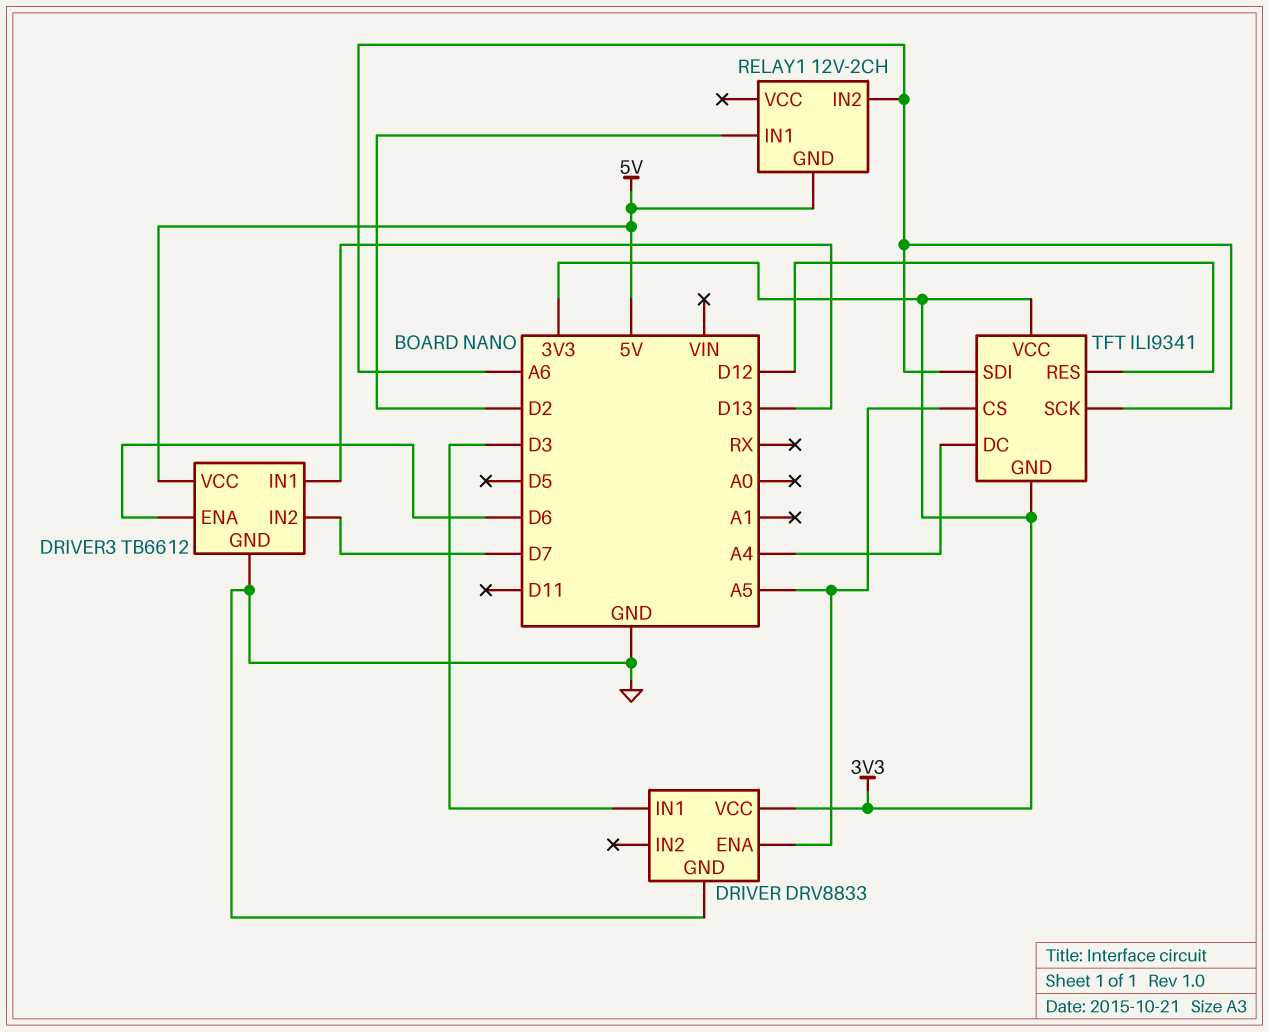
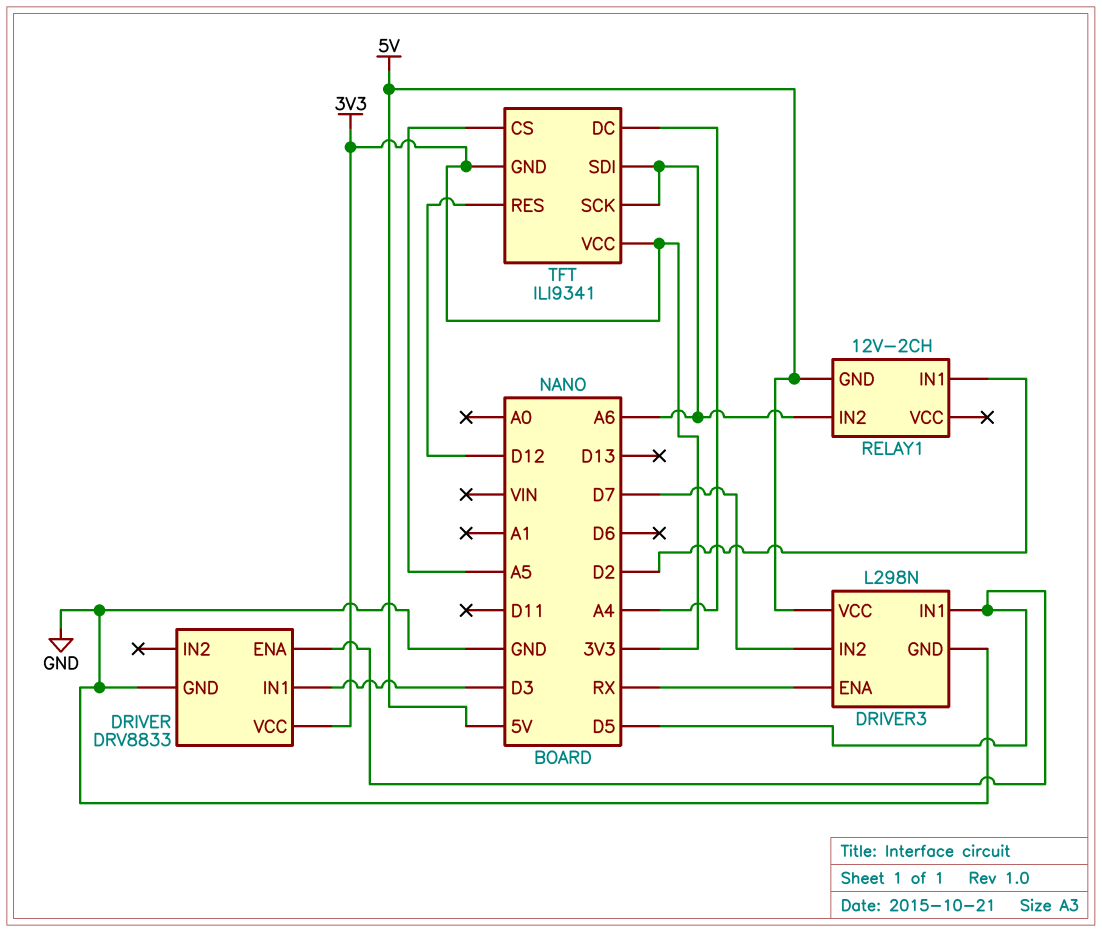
DRIVER pin ENA: A5 -> D5
DRIVER3: TB6612 -> L298N
DRIVER3 pin ENA: D6 -> RX
DRIVER3 pin IN1: D13 -> D5

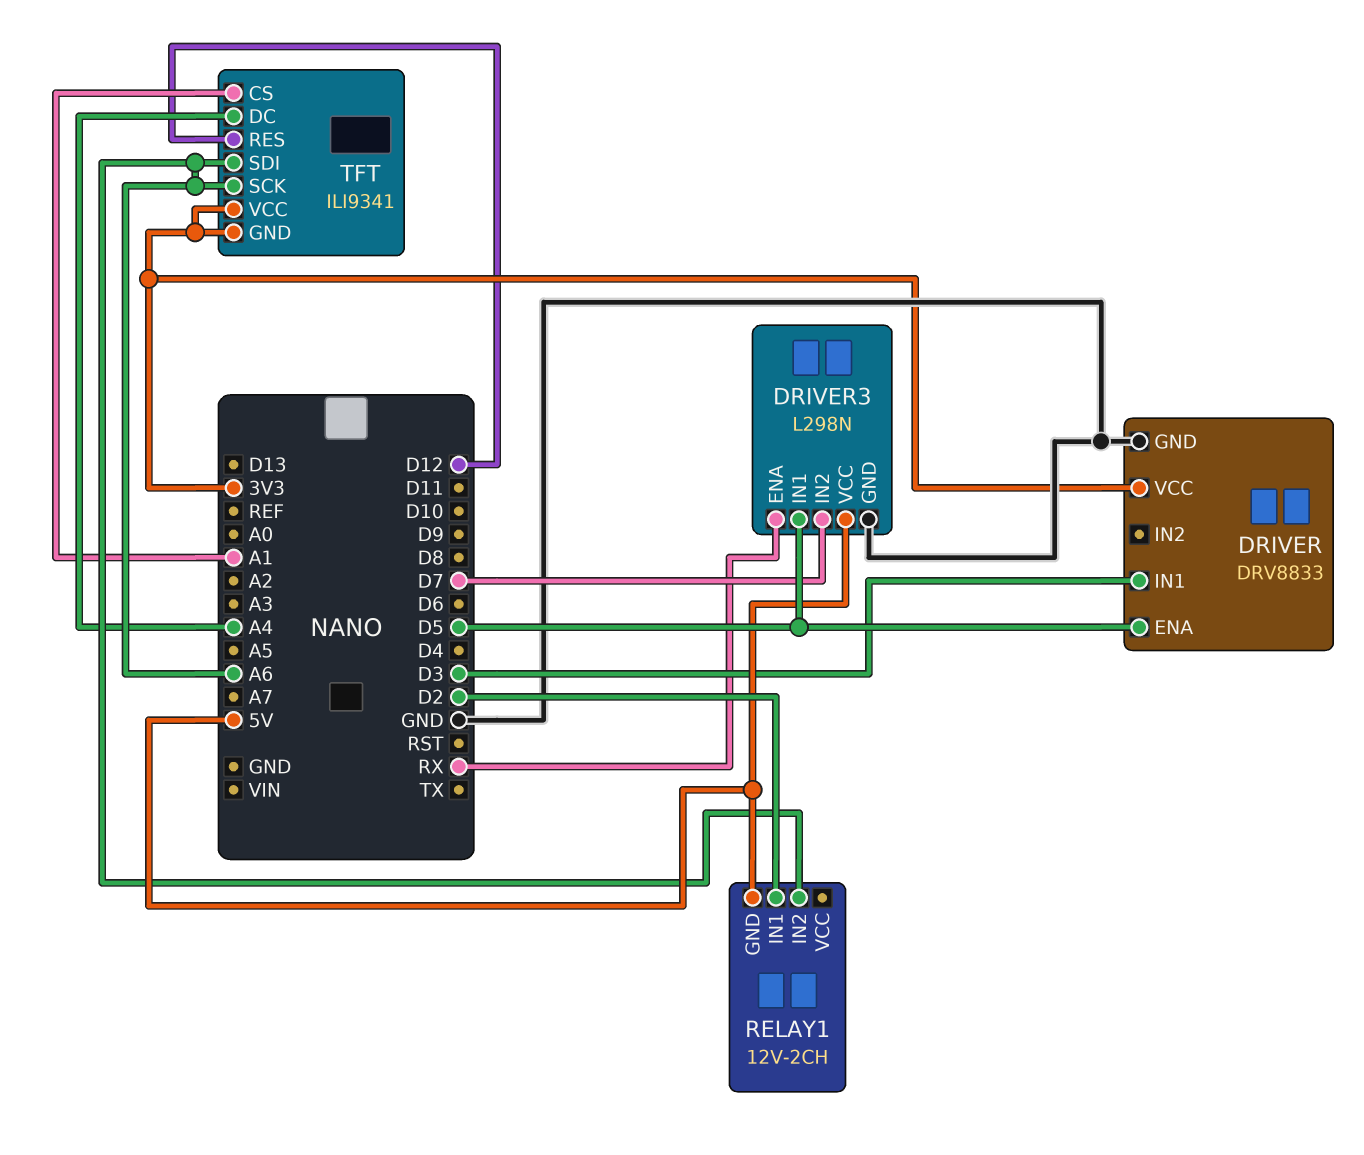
TFT pin CS: A5 -> A1

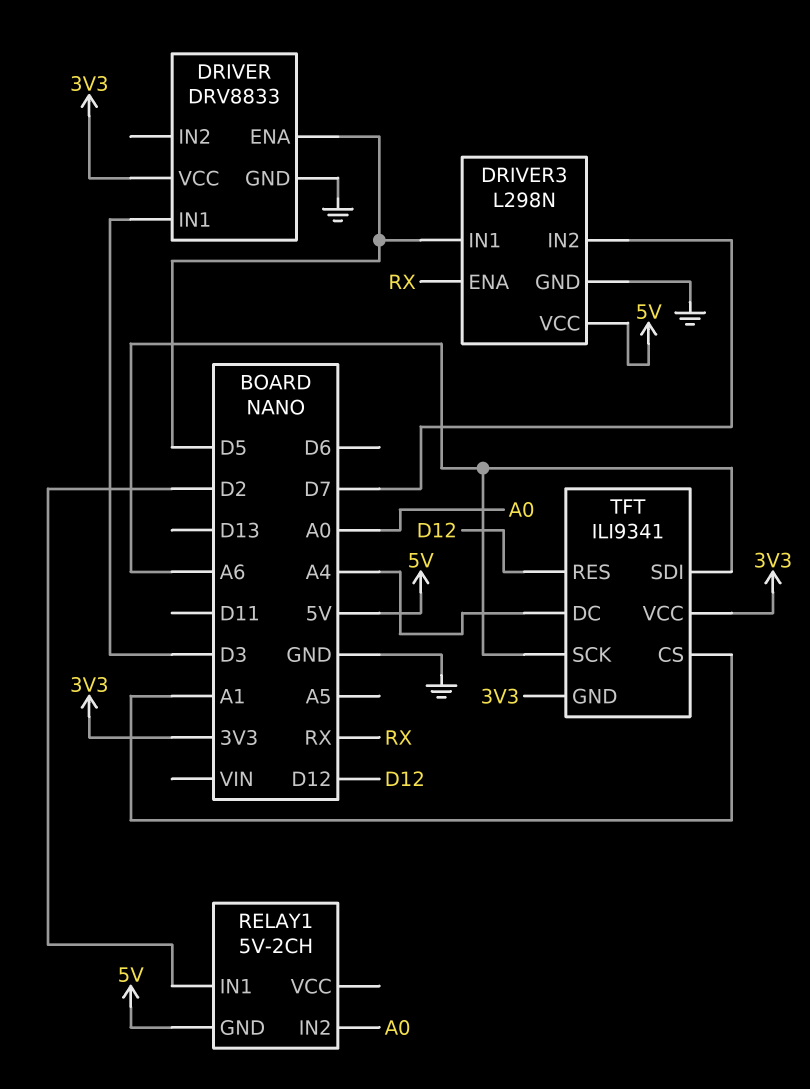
RELAY1: 12V-2CH -> 5V-2CH
RELAY1 pin IN2: A6 -> A0

